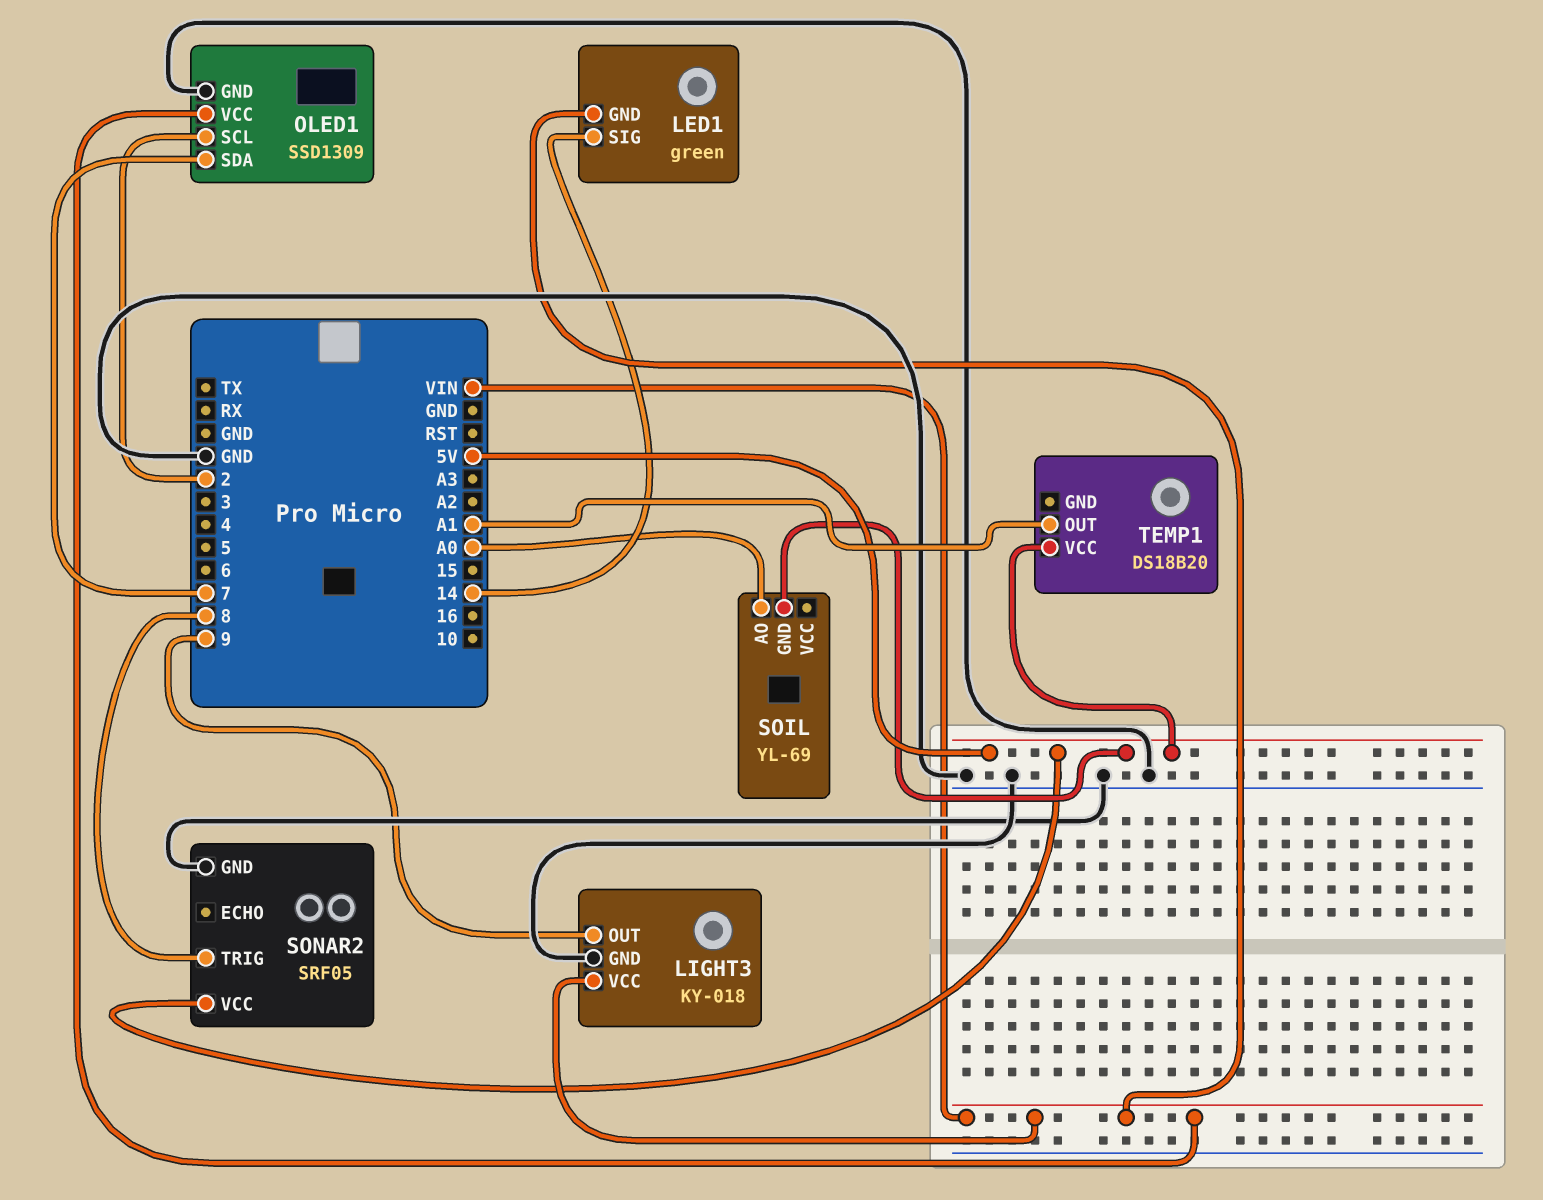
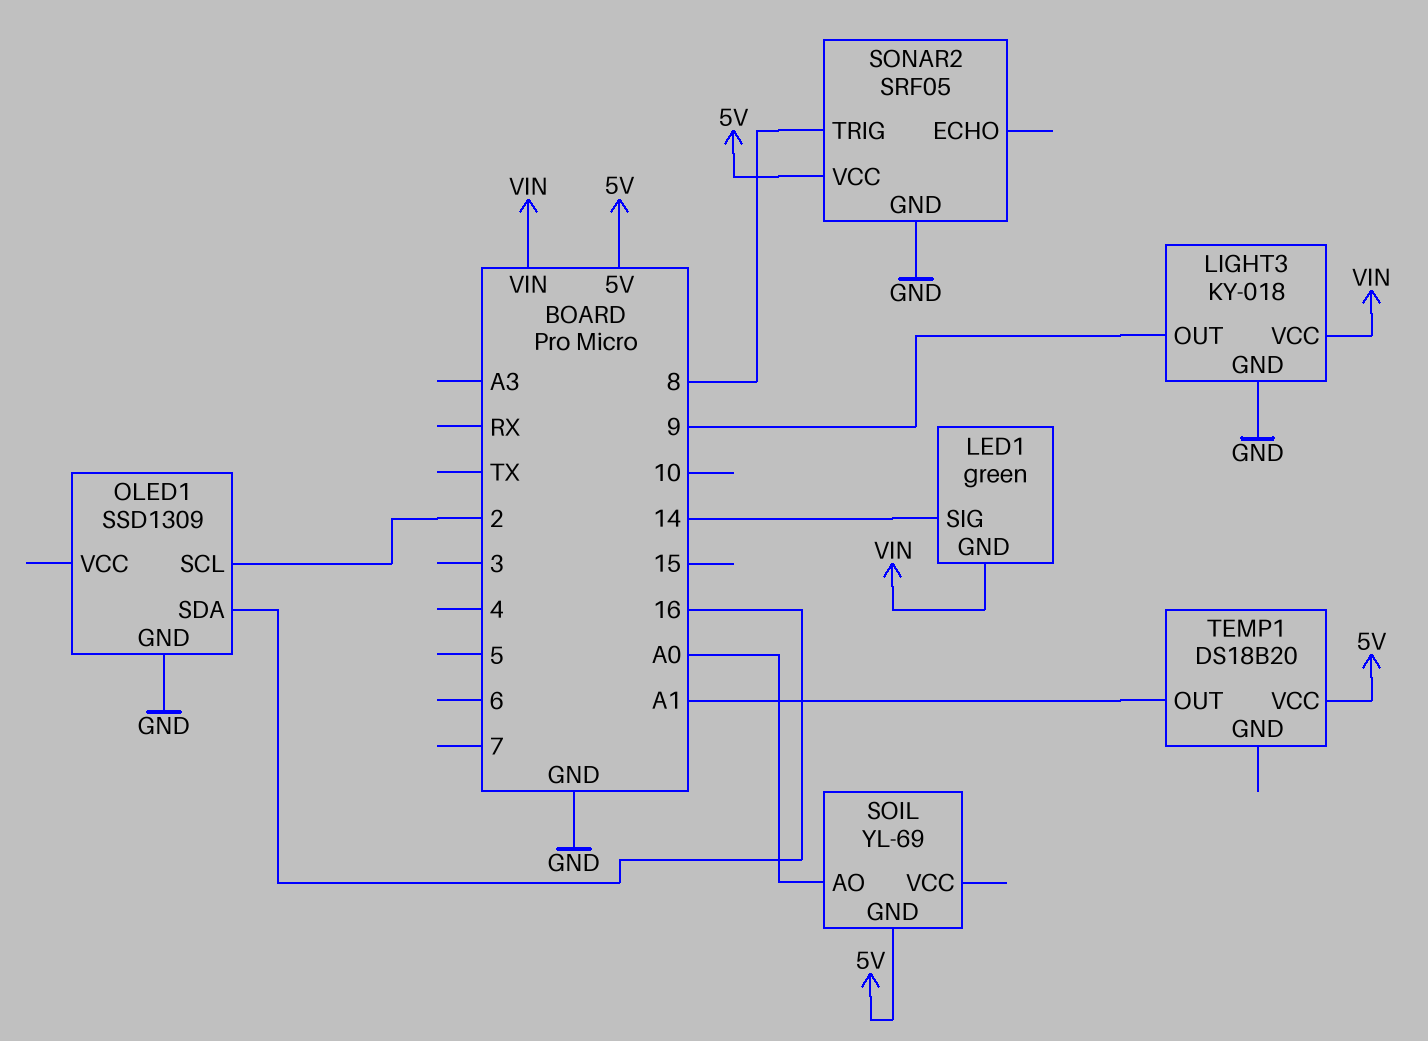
OLED1 pin SDA: 7 -> 16
OLED1 pin VCC: VIN -> none

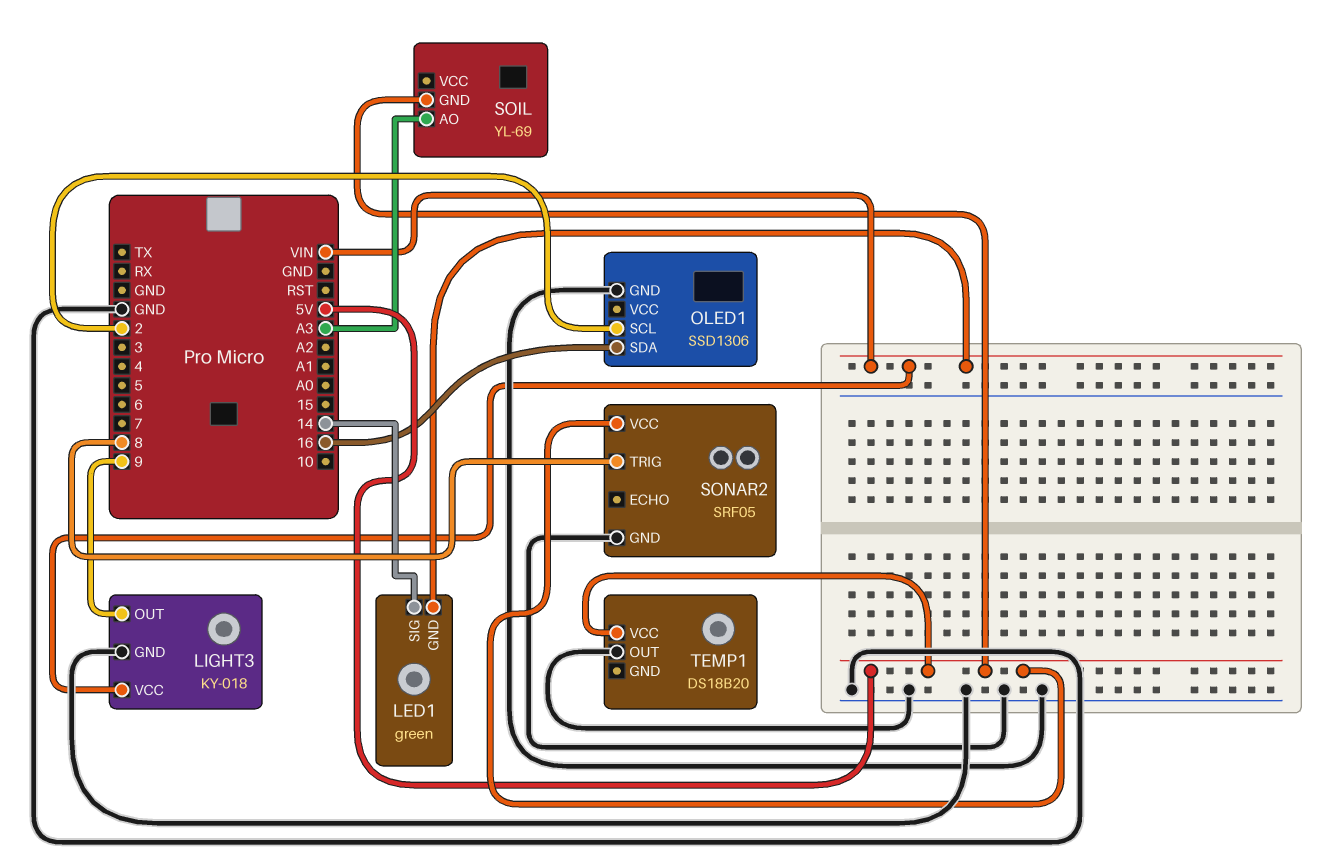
OLED1: SSD1309 -> SSD1306
SOIL pin AO: A0 -> A3
TEMP1 pin OUT: A1 -> GND

